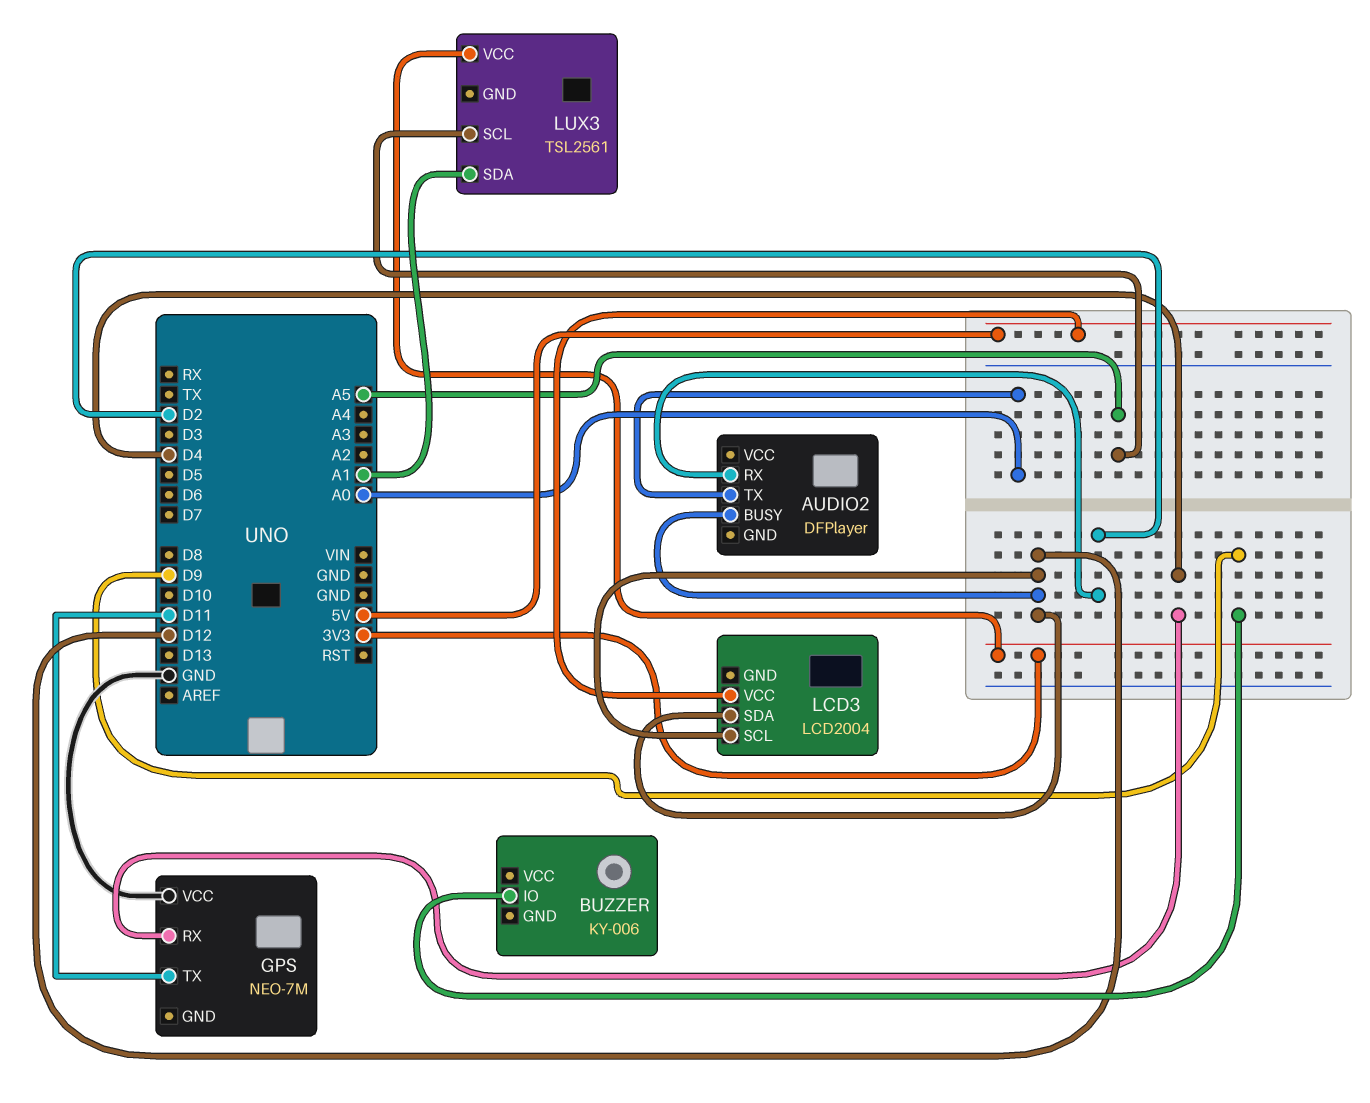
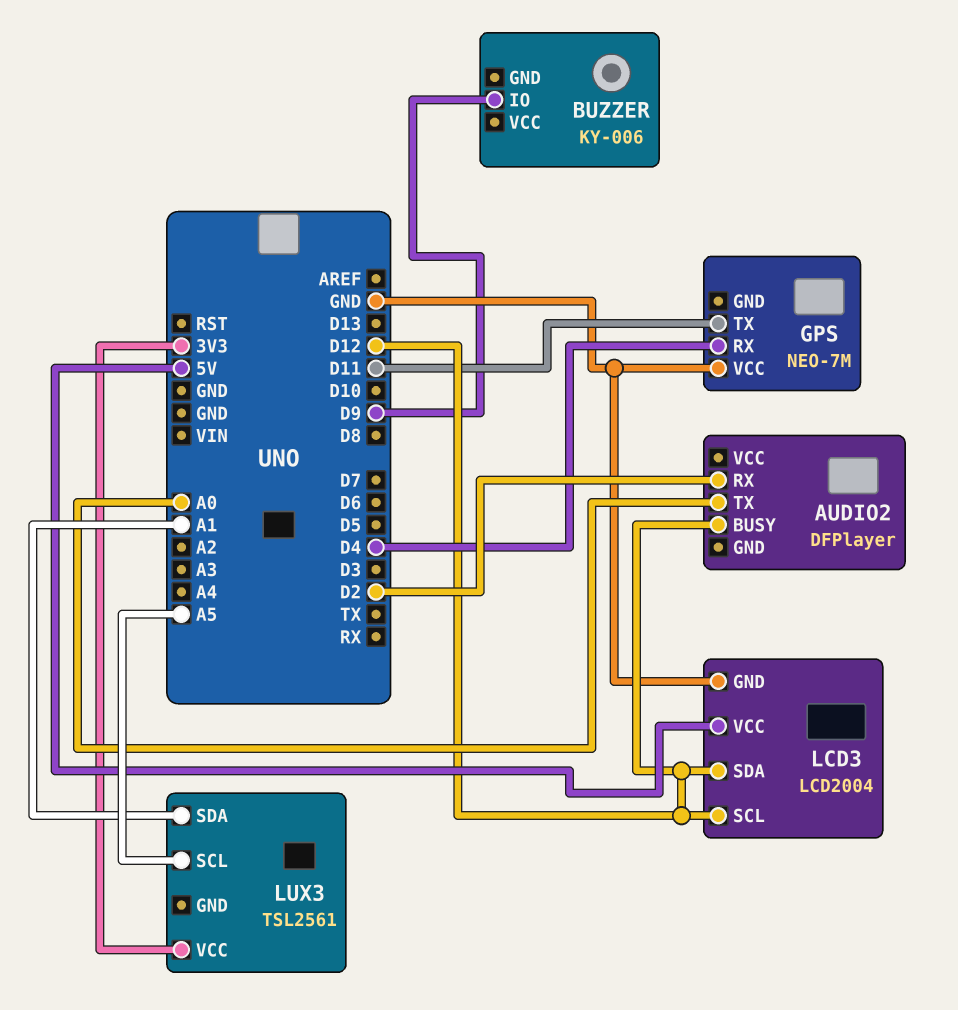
LCD3 pin GND: none -> GND

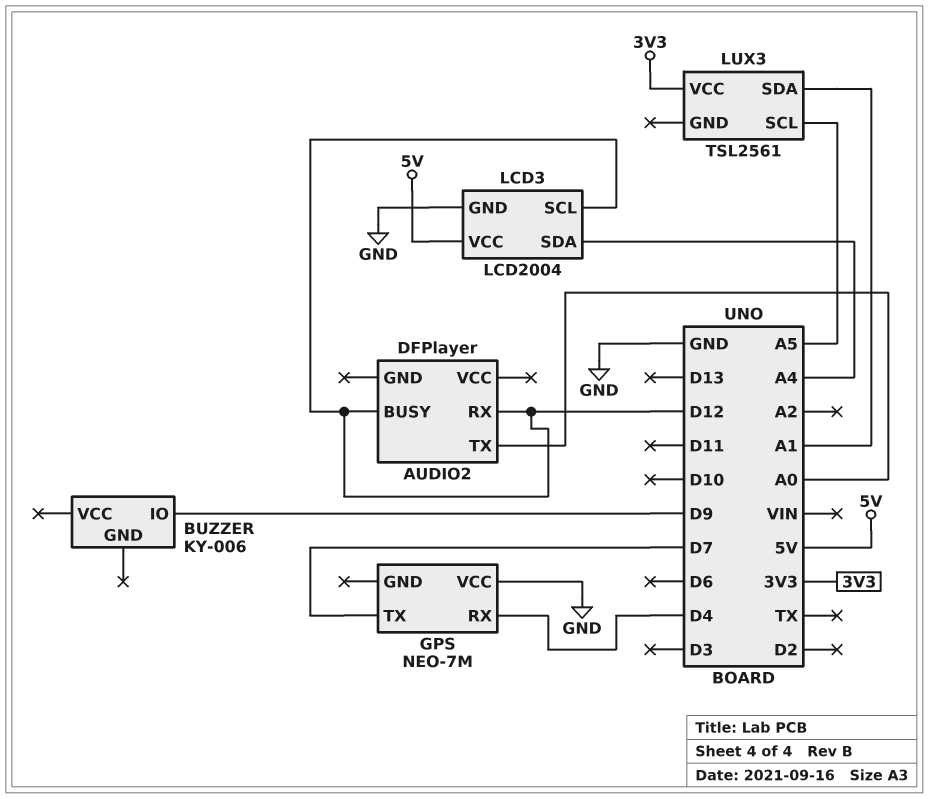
AUDIO2 pin RX: D2 -> D12
GPS pin TX: D11 -> D7
LCD3 pin SDA: D12 -> A4

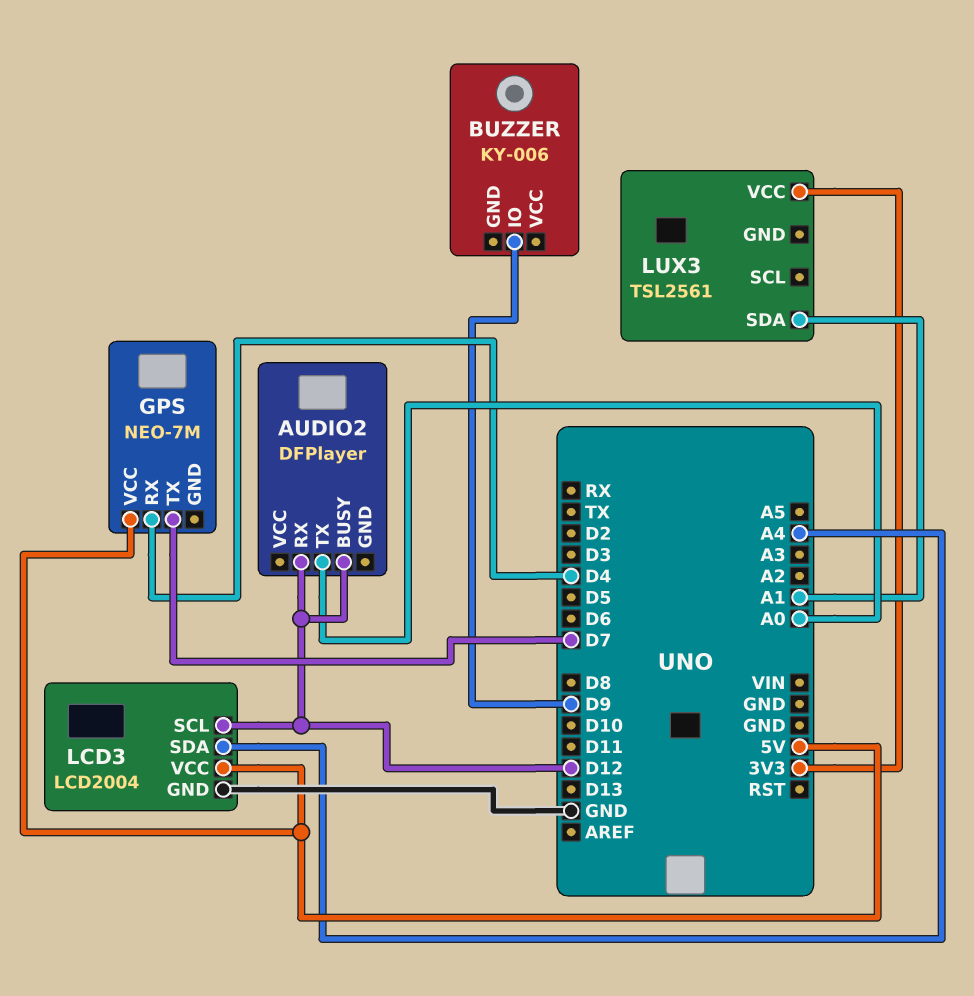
GPS pin VCC: GND -> 5V
LUX3 pin SCL: A5 -> none

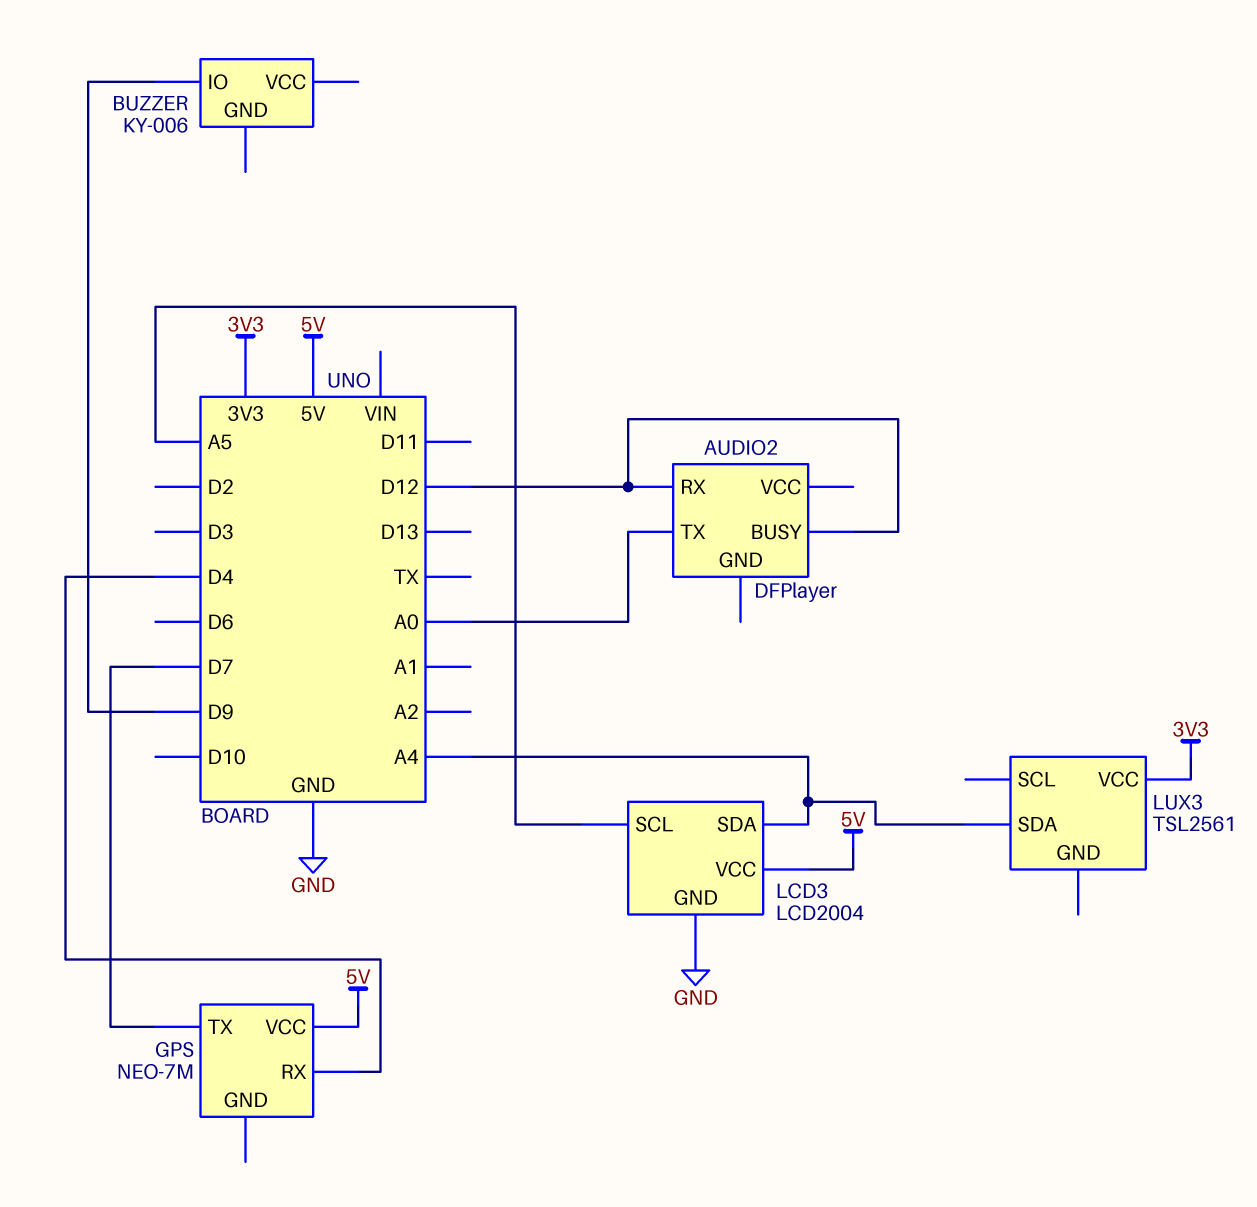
LCD3 pin SCL: D12 -> A5
LUX3 pin SDA: A1 -> A4

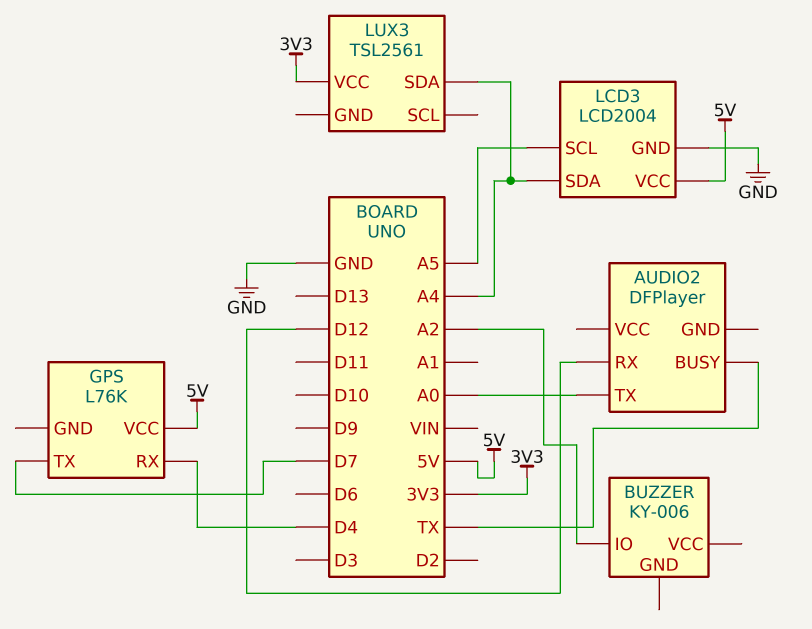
AUDIO2 pin BUSY: D12 -> TX
BUZZER pin IO: D9 -> A2
GPS: NEO-7M -> L76K

